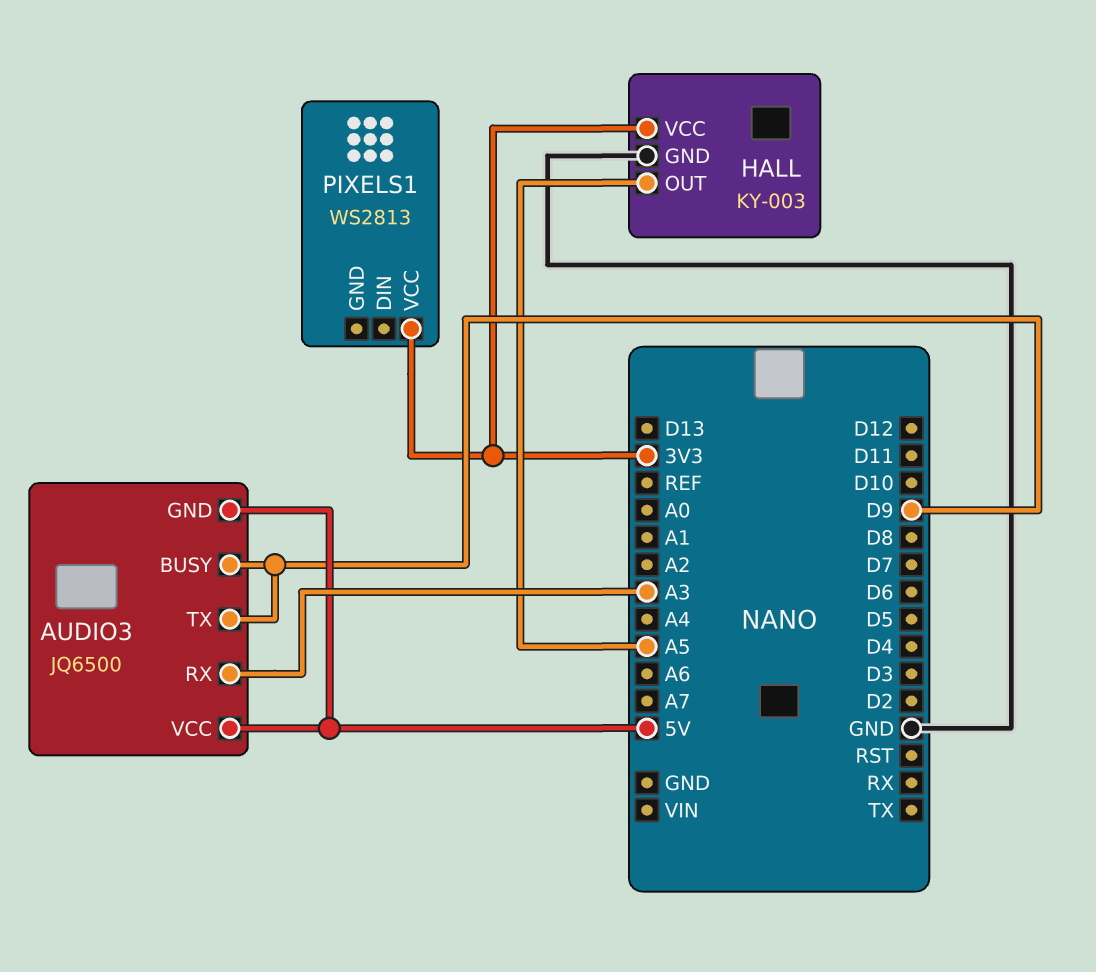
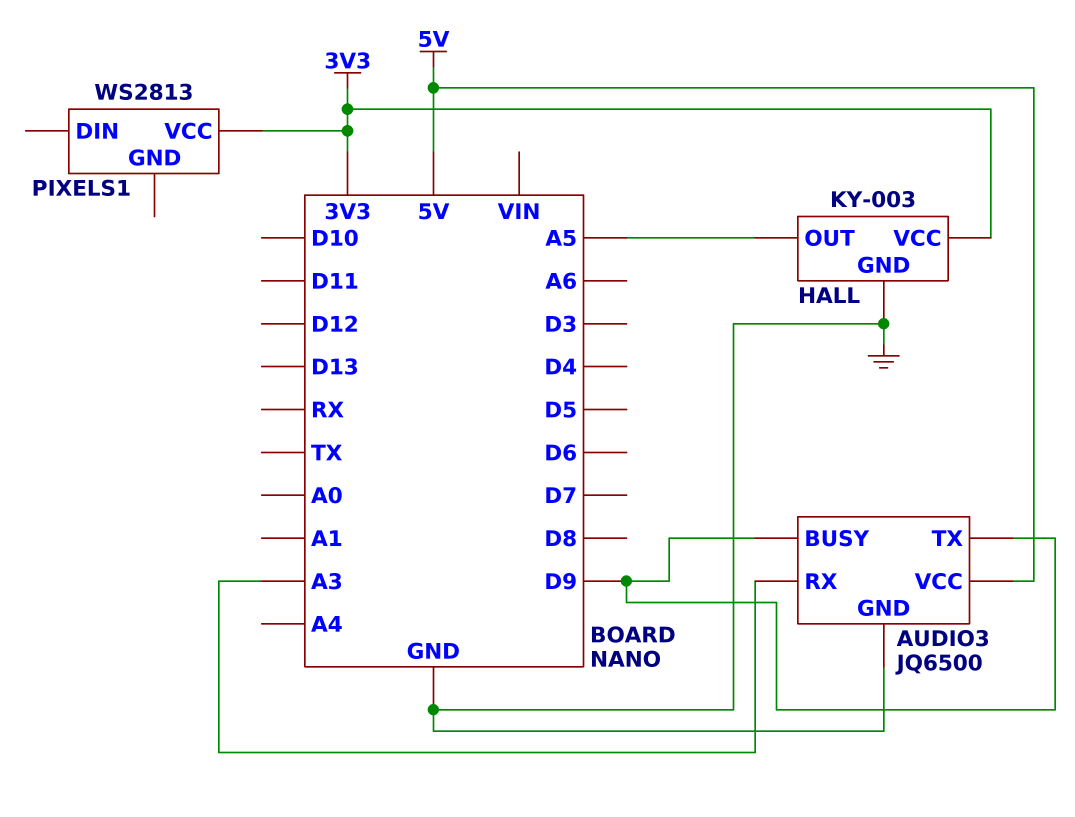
AUDIO3 pin GND: 5V -> GND

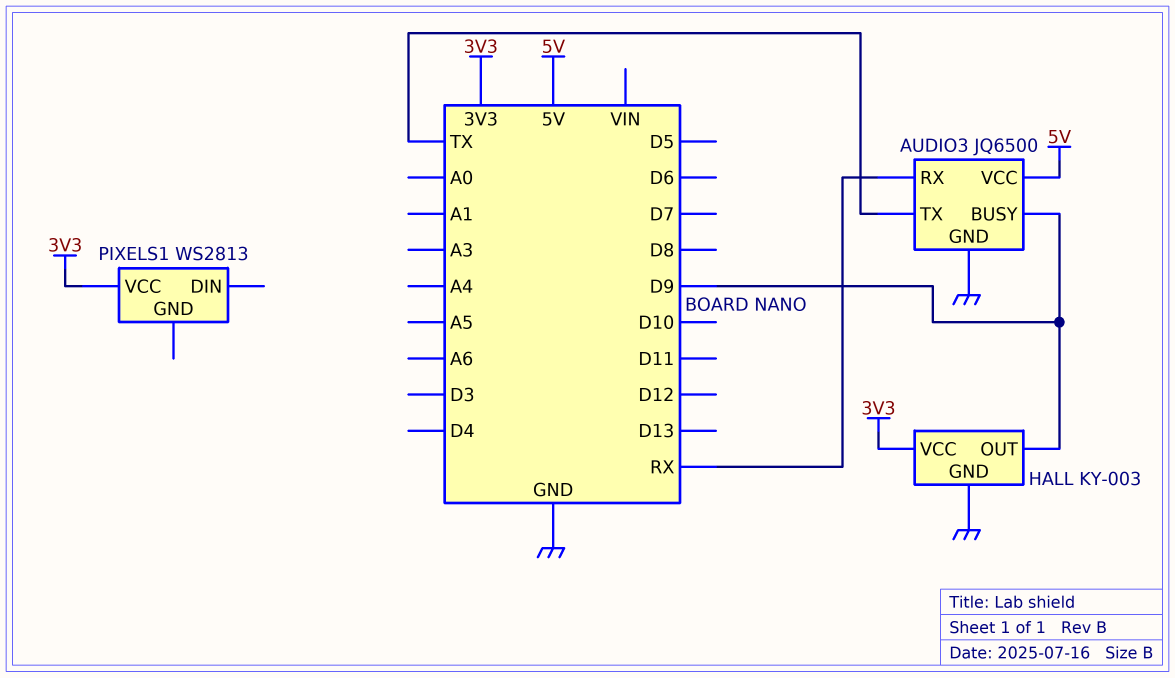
AUDIO3 pin RX: A3 -> RX
AUDIO3 pin TX: D9 -> TX
HALL pin OUT: A5 -> D9

